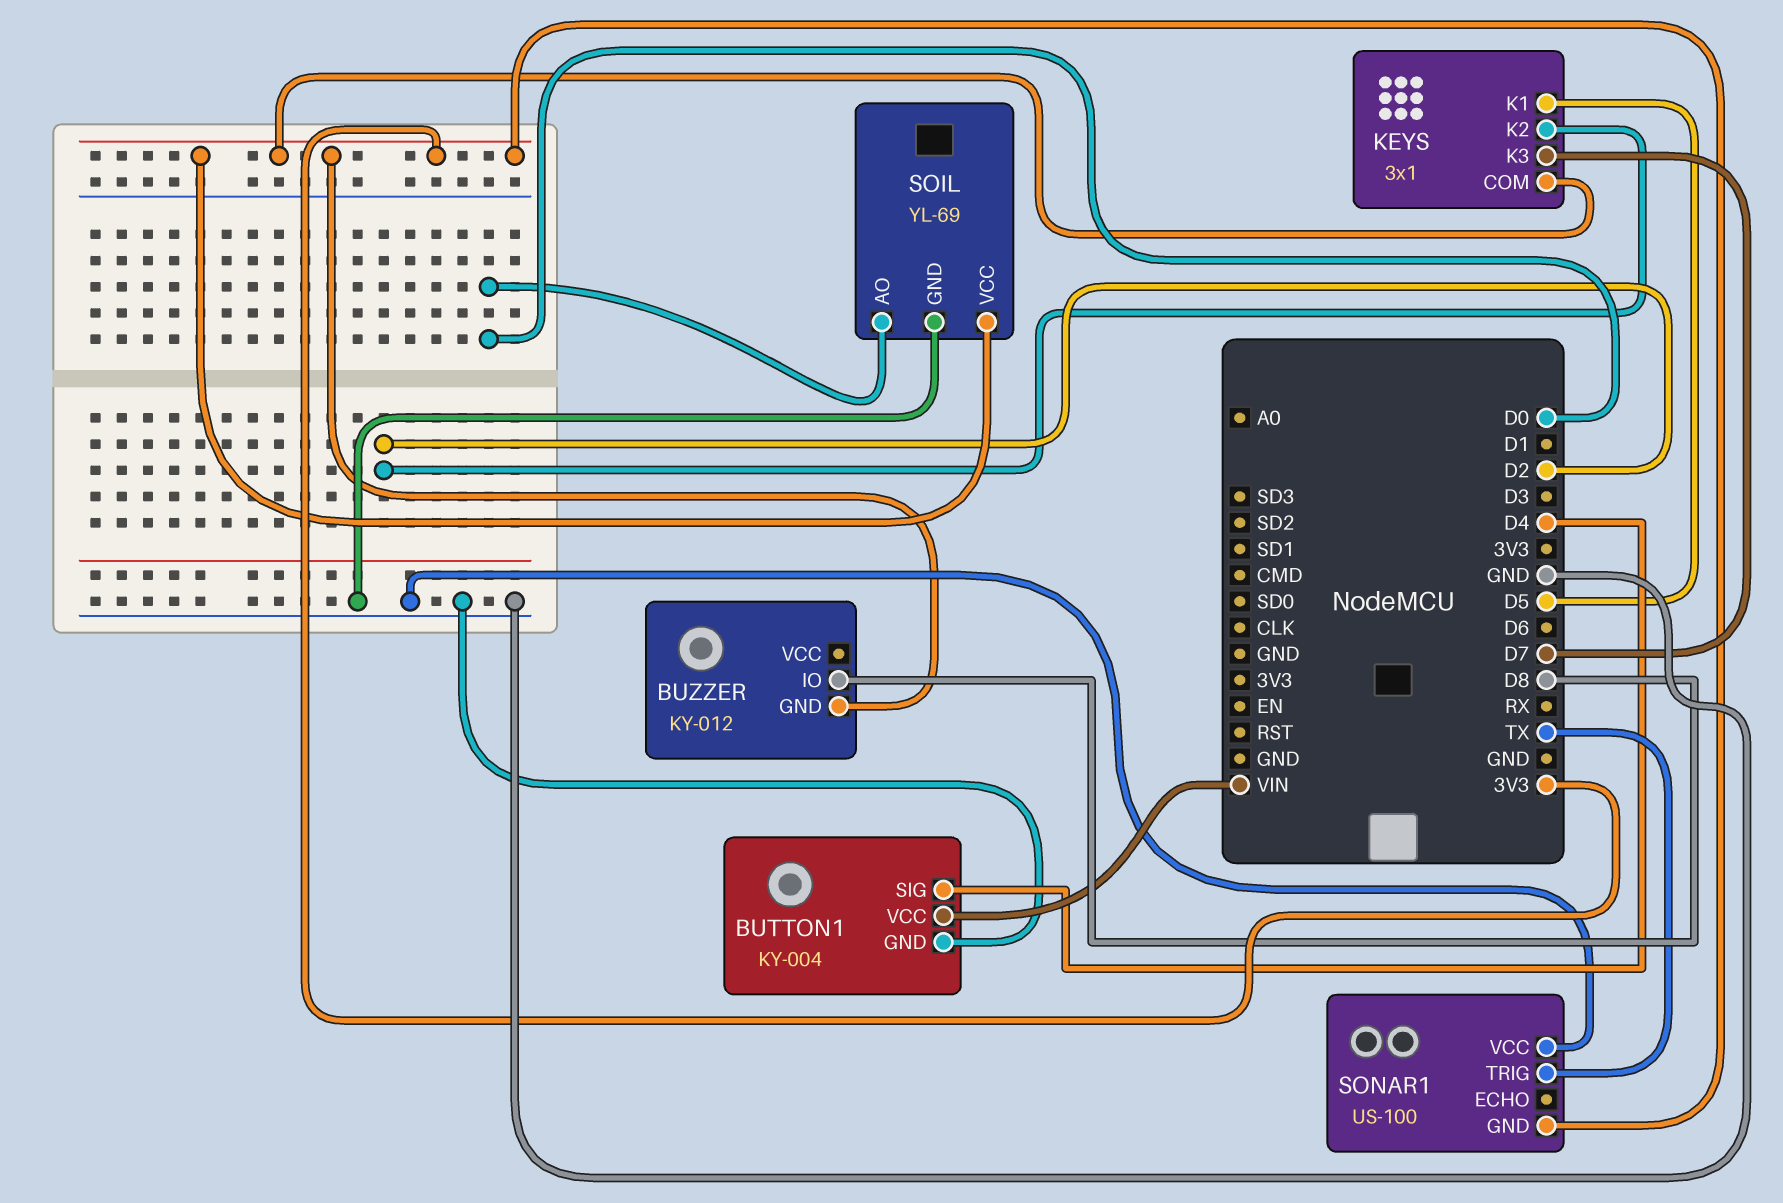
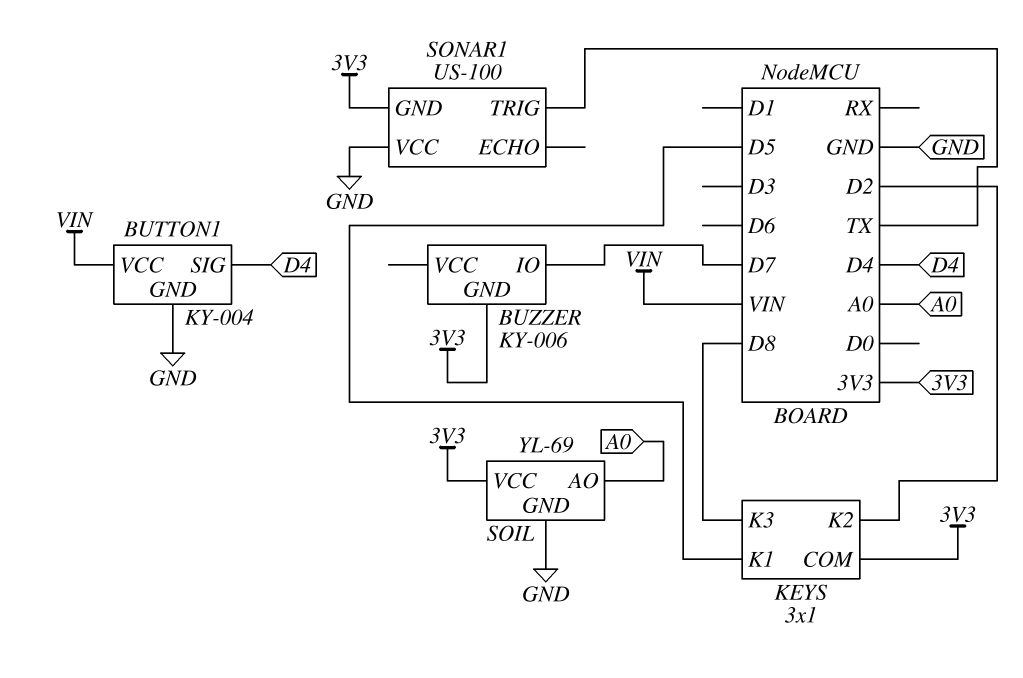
BUZZER: KY-012 -> KY-006
BUZZER pin IO: D8 -> D7
KEYS pin K3: D7 -> D8
SOIL pin AO: D0 -> A0

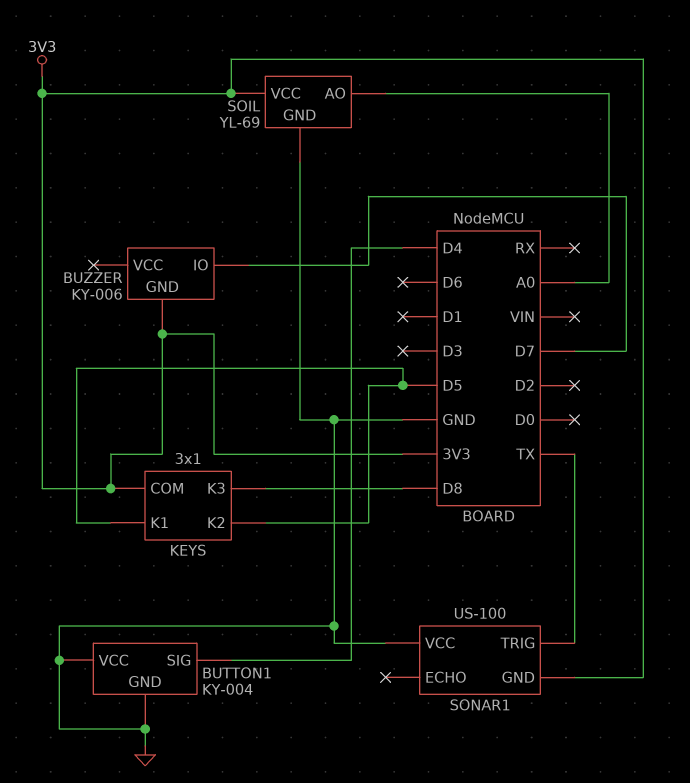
BUTTON1 pin VCC: VIN -> GND
KEYS pin K2: D2 -> D5

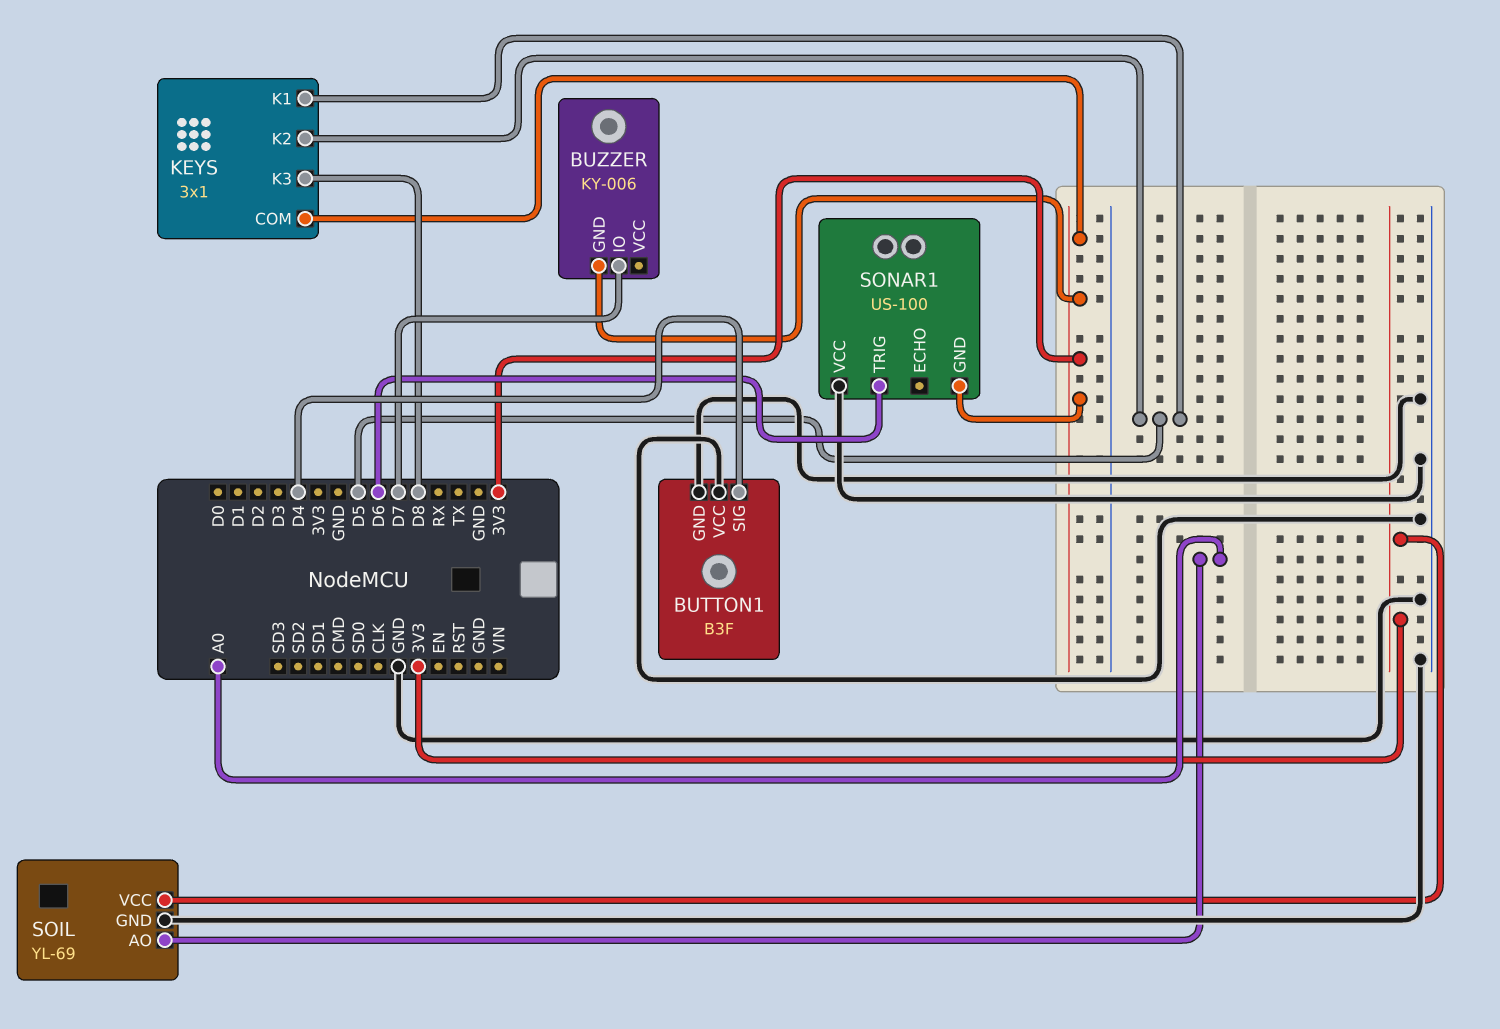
BUTTON1: KY-004 -> B3F
SONAR1 pin TRIG: TX -> D6

